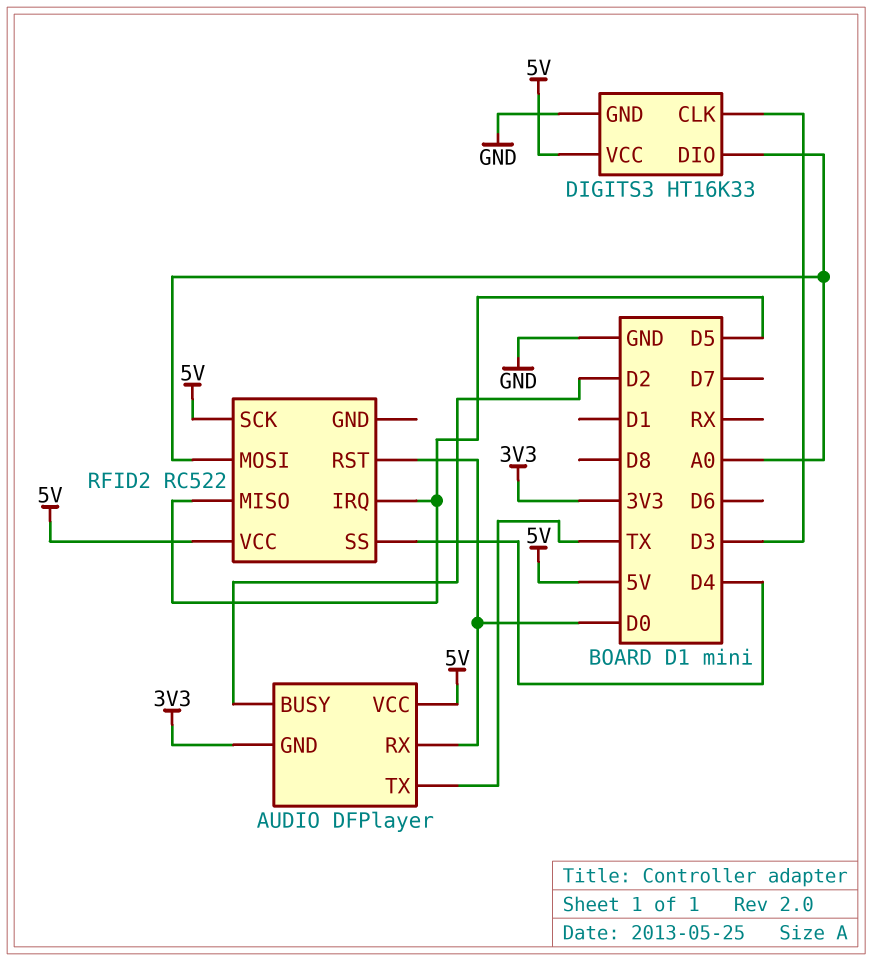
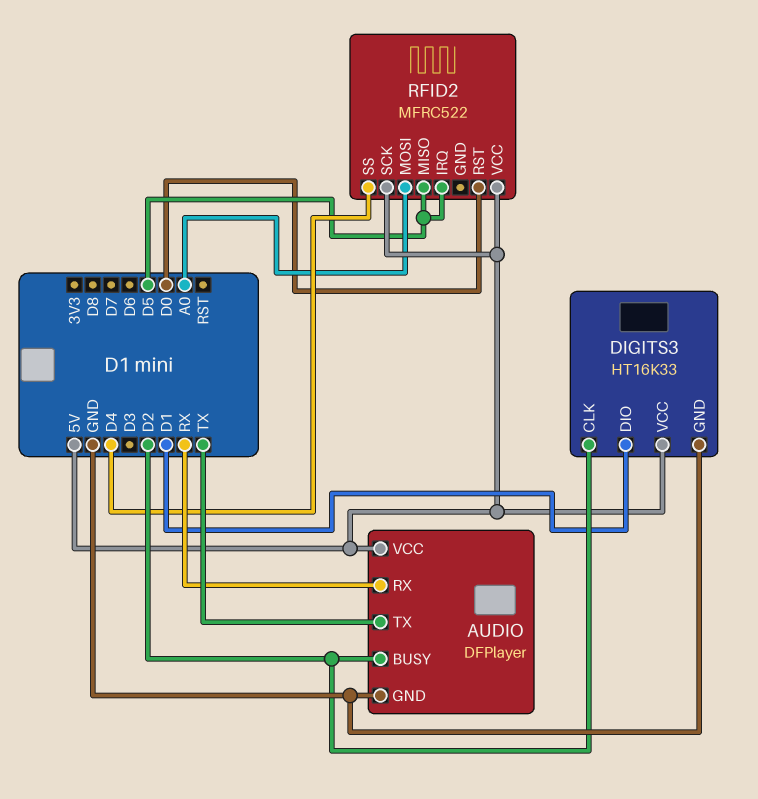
AUDIO pin GND: 3V3 -> GND
AUDIO pin RX: D0 -> RX
DIGITS3 pin CLK: D3 -> D2
DIGITS3 pin DIO: A0 -> D1
RFID2: RC522 -> MFRC522

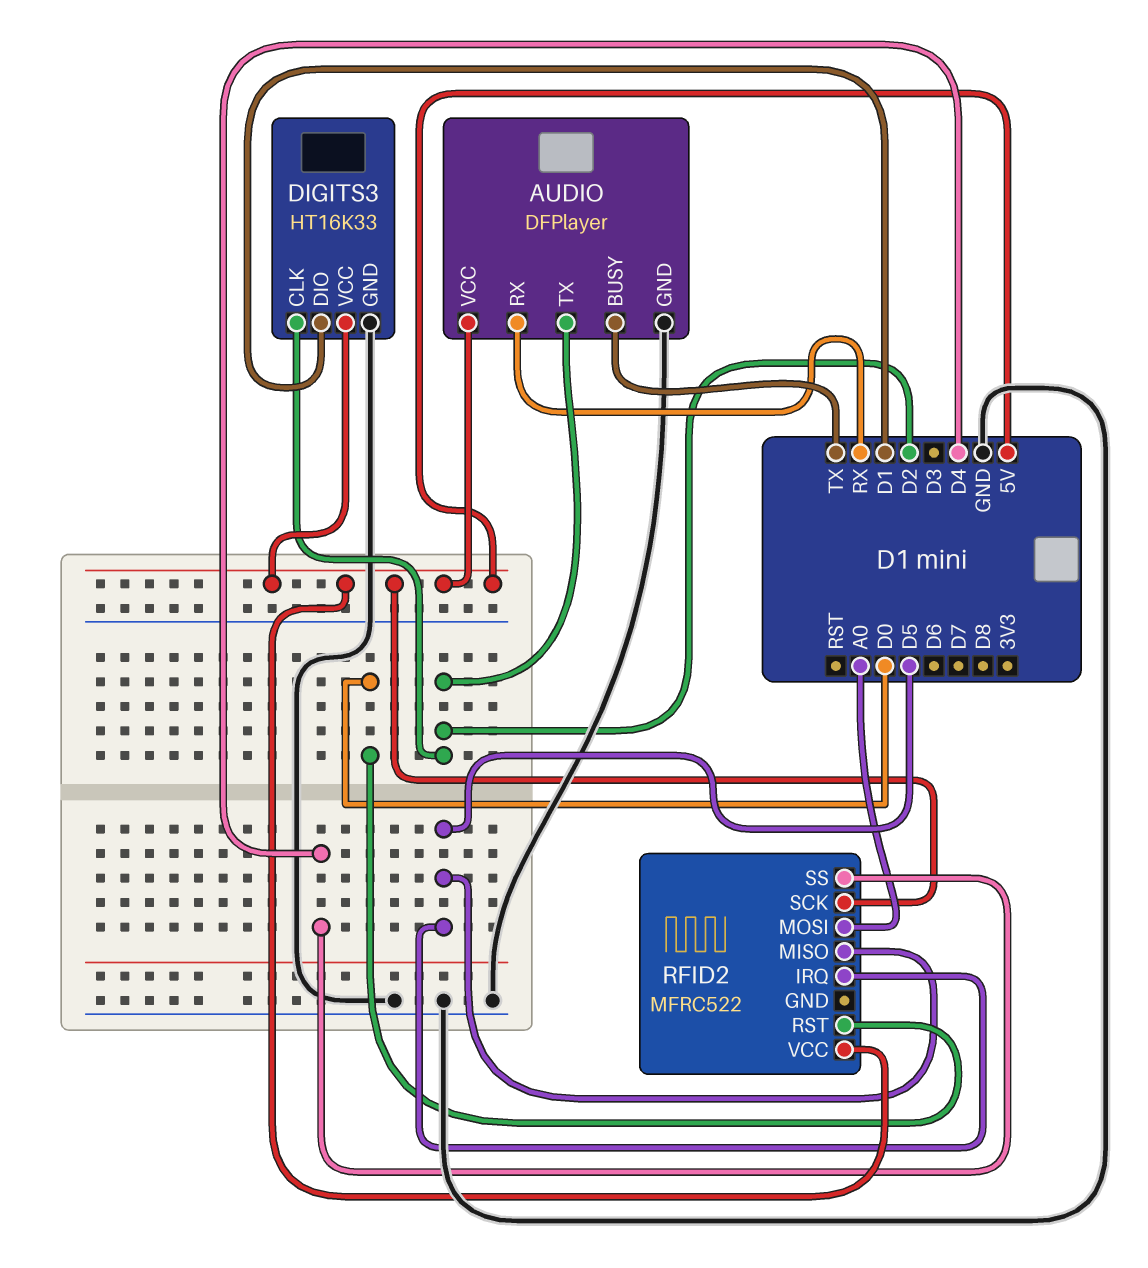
AUDIO pin BUSY: D2 -> TX
AUDIO pin TX: TX -> D2

